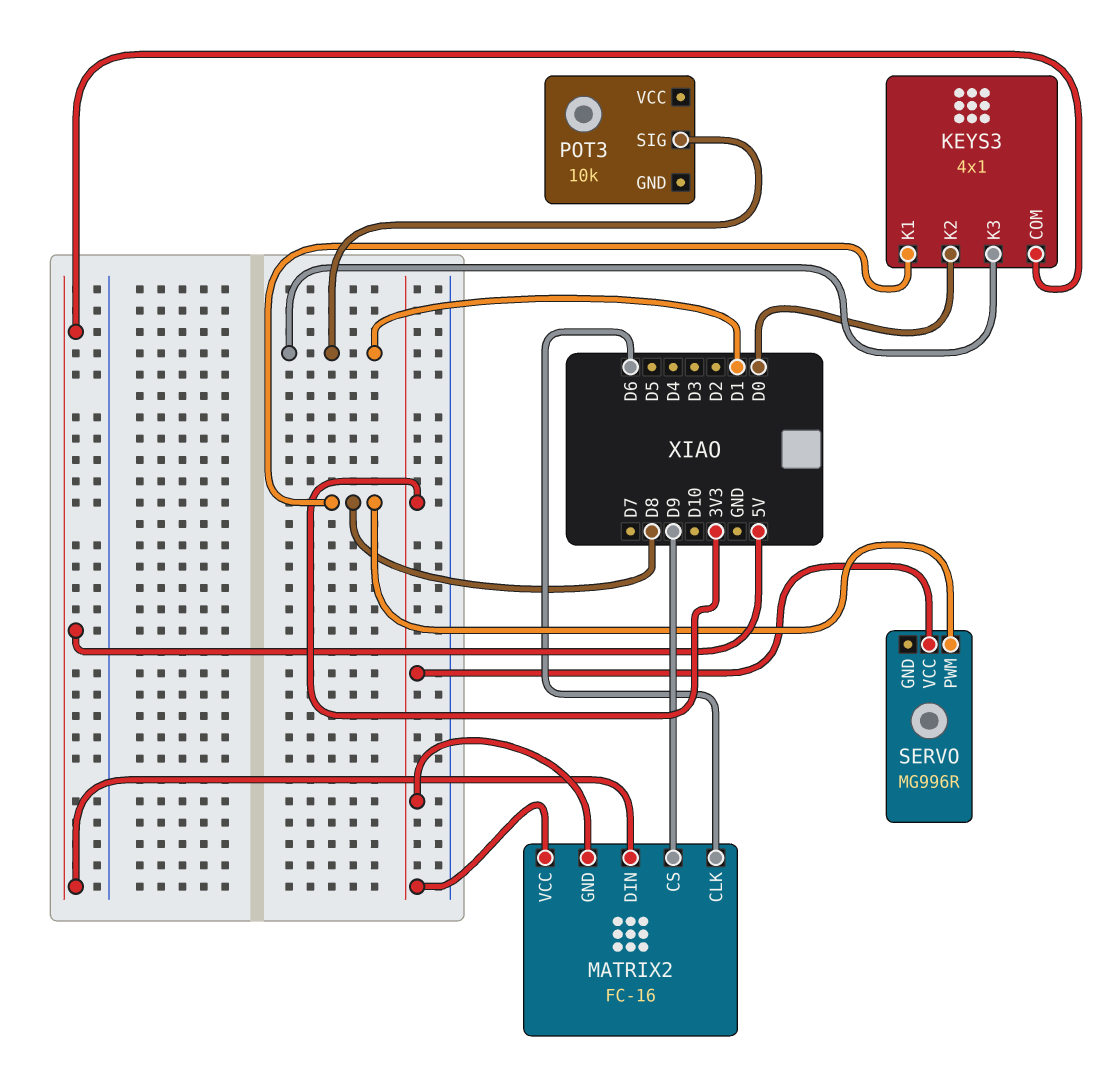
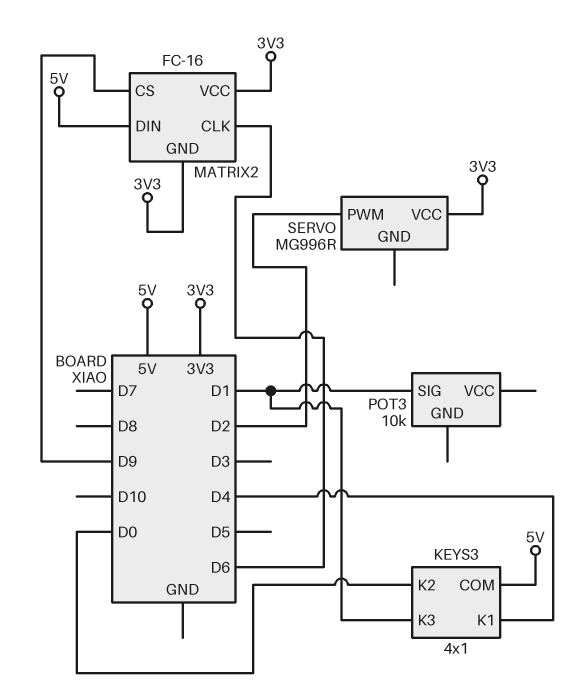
KEYS3 pin K1: D8 -> D4
SERVO pin PWM: D8 -> D2

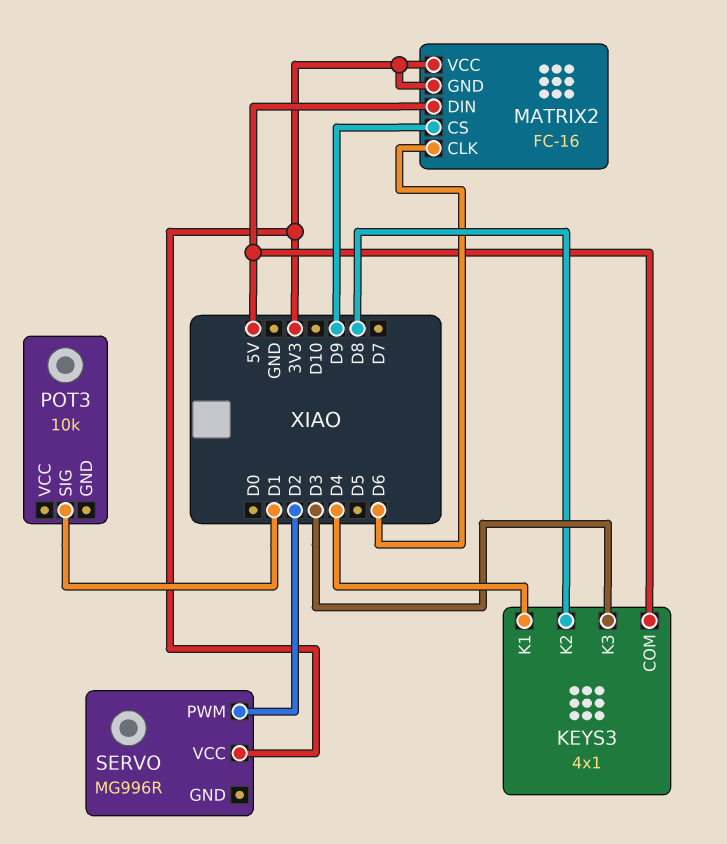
KEYS3 pin K2: D0 -> D8
KEYS3 pin K3: D1 -> D3

